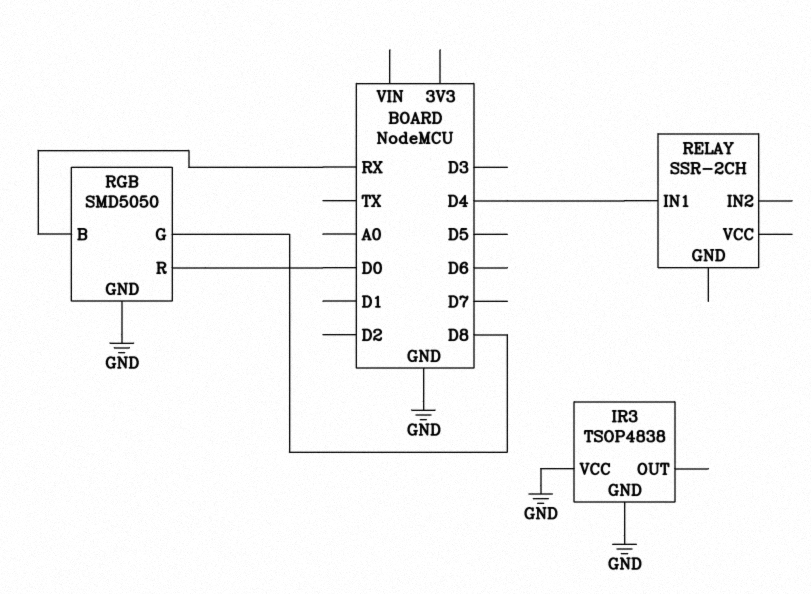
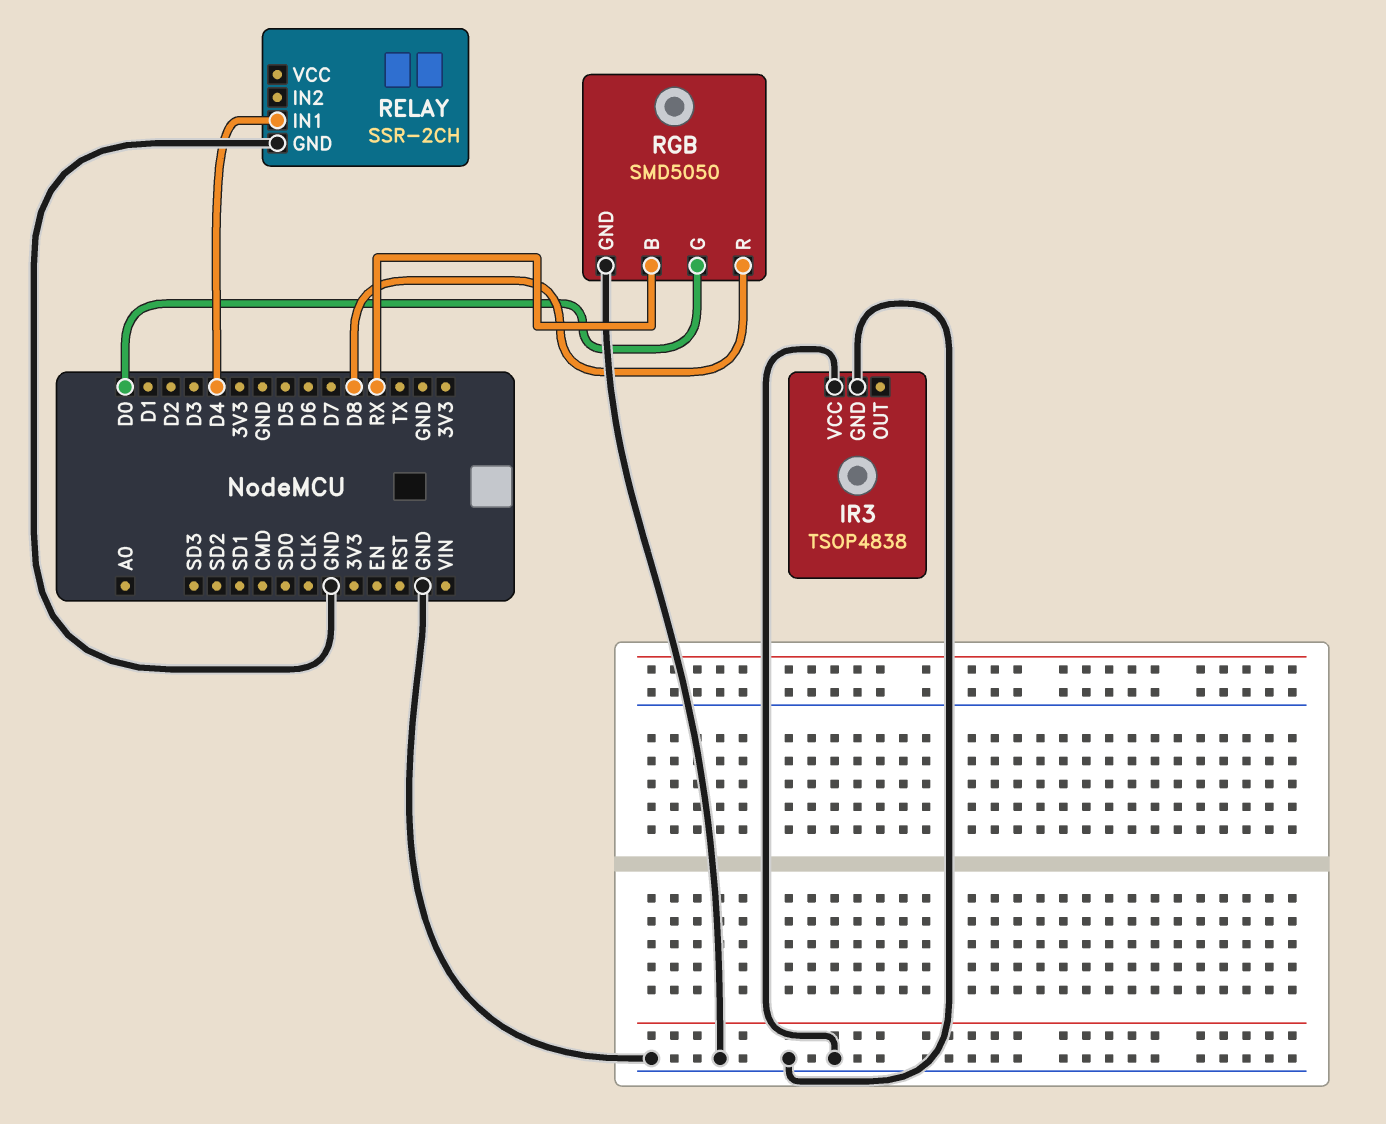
RELAY pin GND: none -> GND
RGB pin G: D8 -> D0
RGB pin R: D0 -> D8

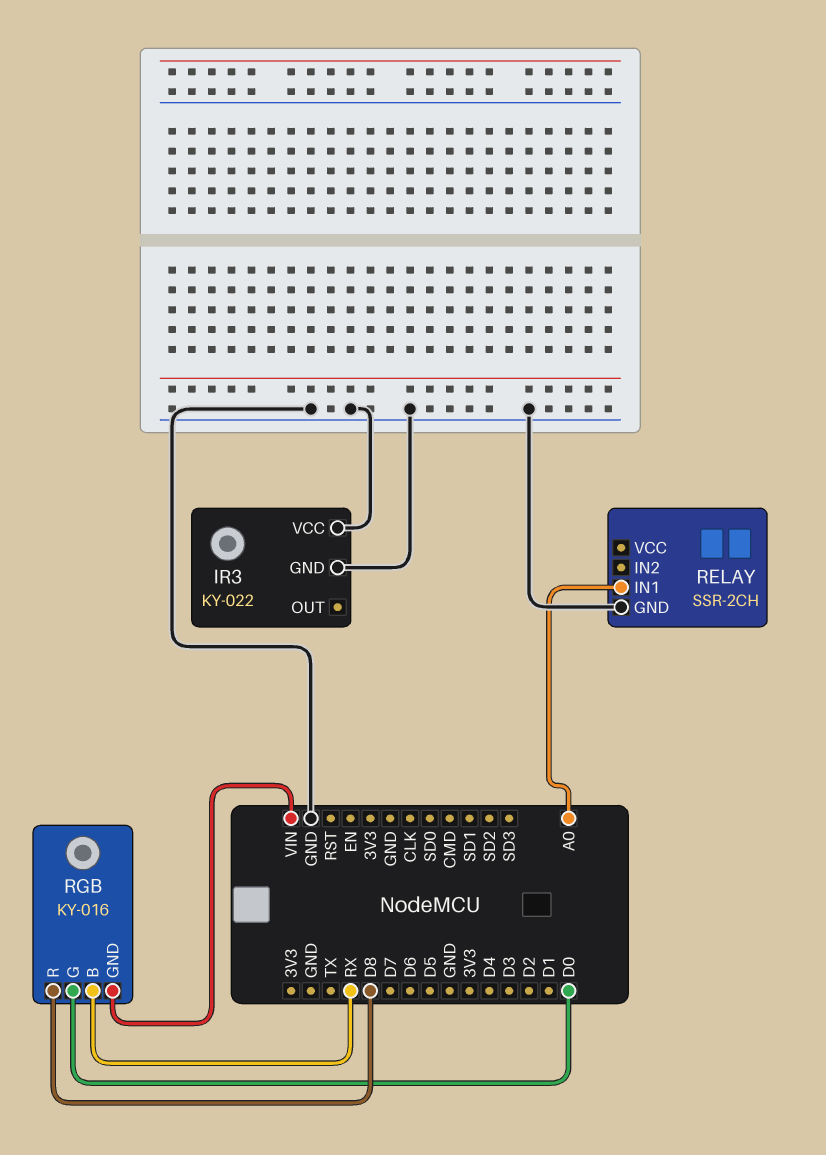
IR3: TSOP4838 -> KY-022
RELAY pin IN1: D4 -> A0
RGB: SMD5050 -> KY-016
RGB pin GND: GND -> VIN

